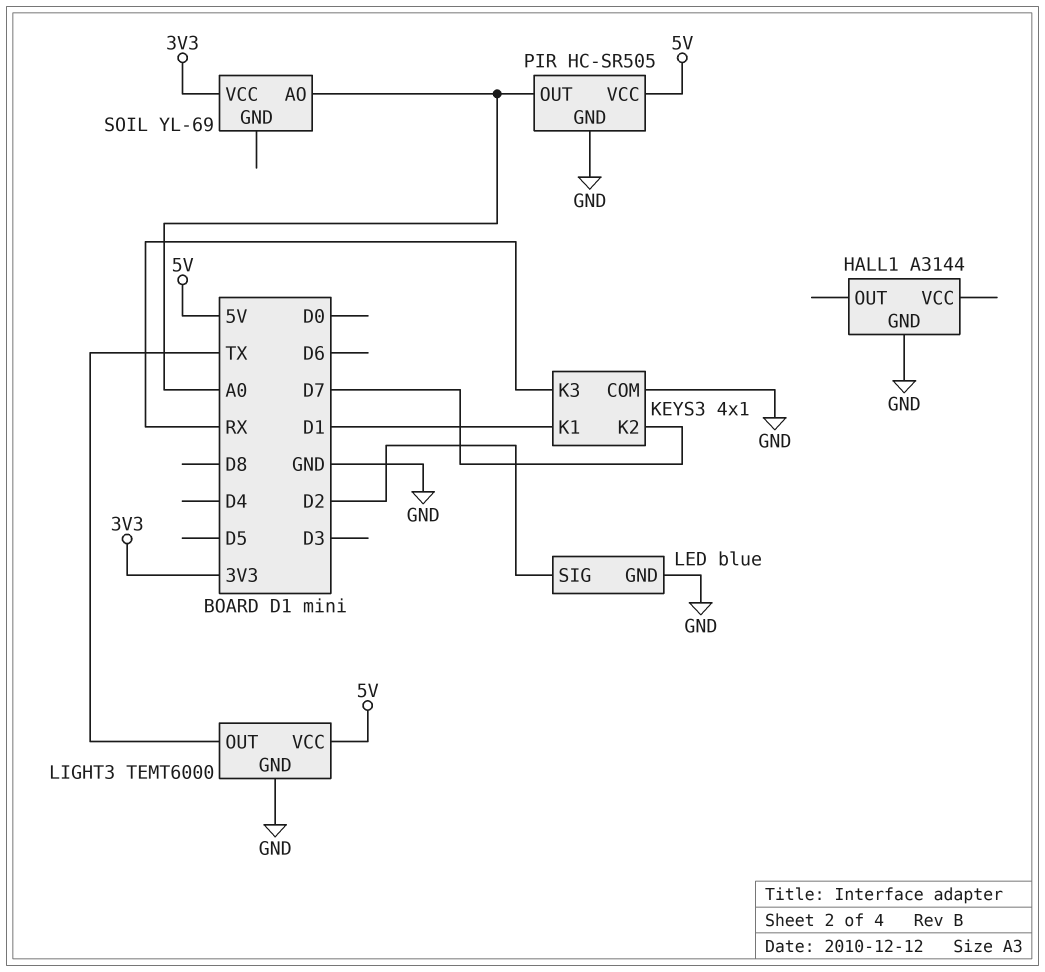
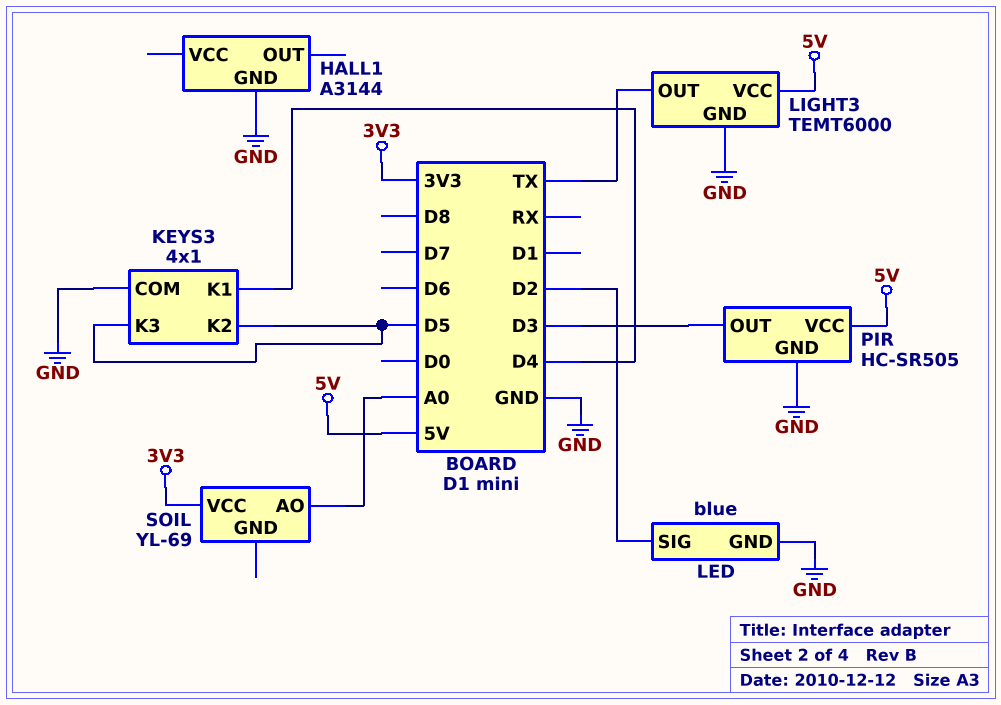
KEYS3 pin K1: D1 -> D4
KEYS3 pin K2: D7 -> D5
KEYS3 pin K3: RX -> D5
PIR pin OUT: A0 -> D3

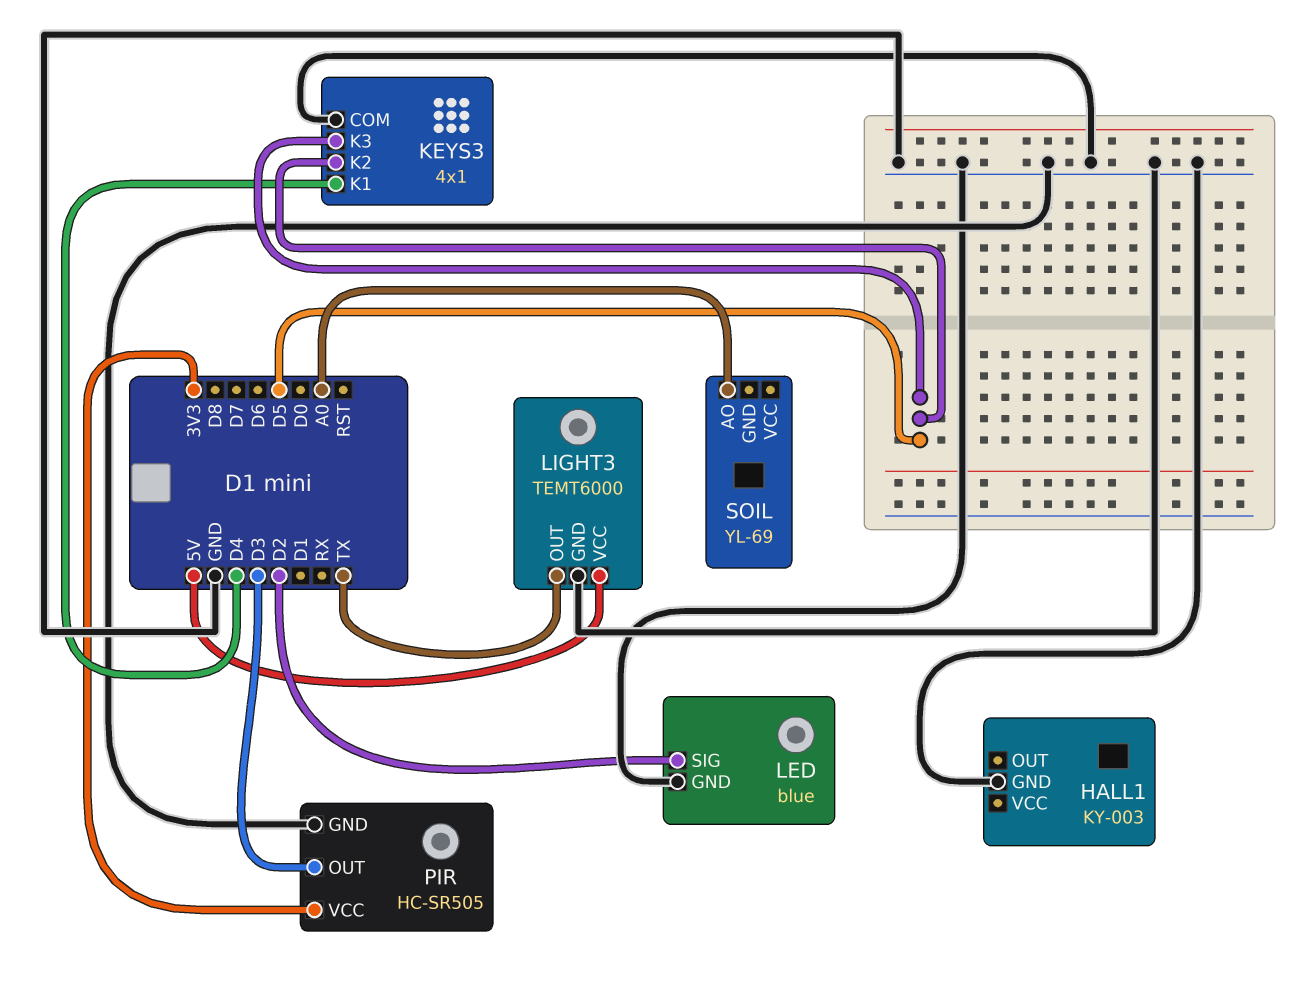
HALL1: A3144 -> KY-003
PIR pin VCC: 5V -> 3V3
SOIL pin VCC: 3V3 -> none

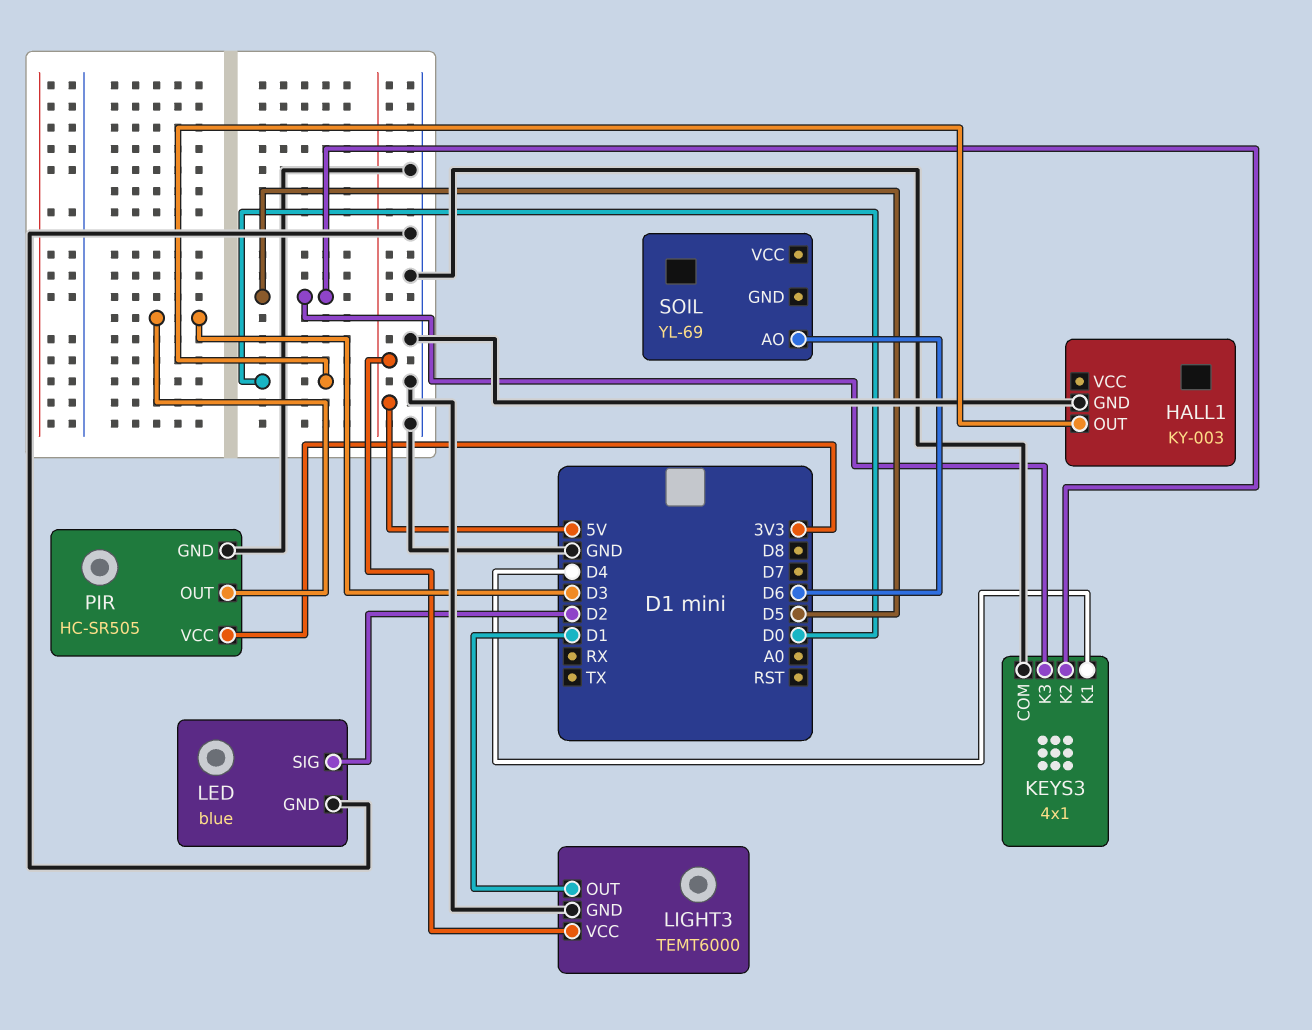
HALL1 pin OUT: none -> D0
LIGHT3 pin OUT: TX -> D1
SOIL pin AO: A0 -> D6

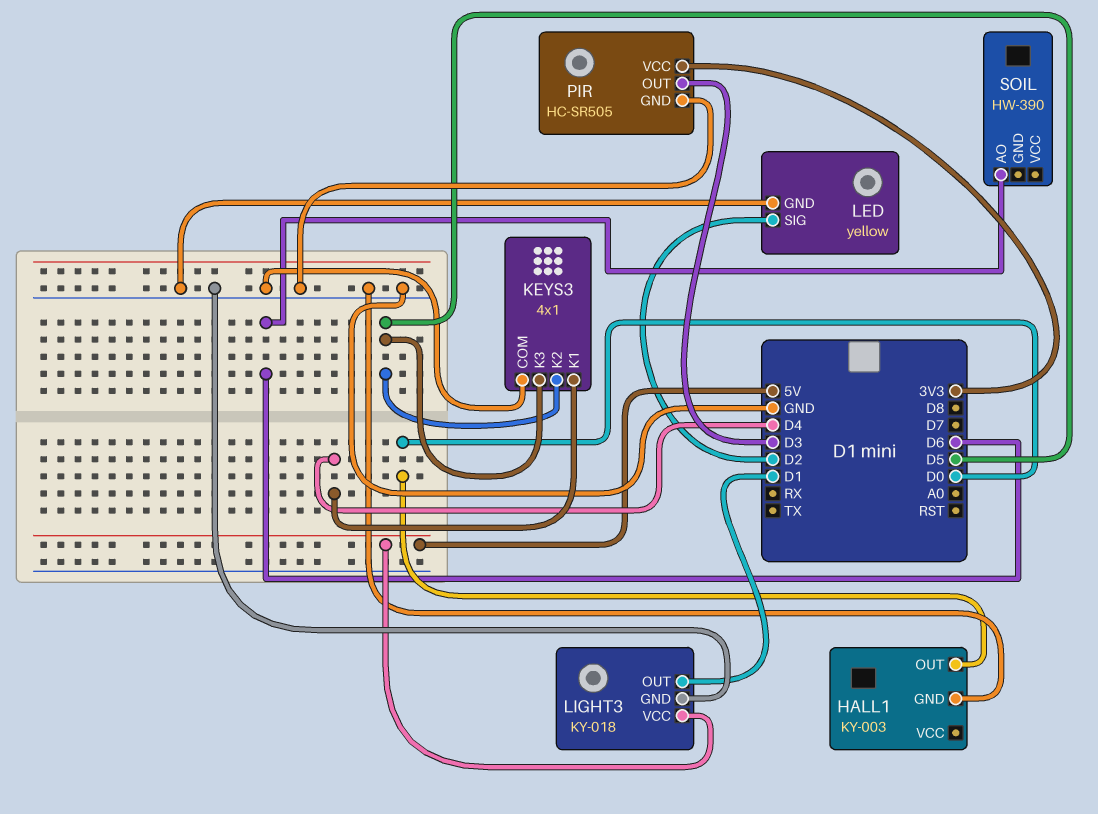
LED: blue -> yellow
LIGHT3: TEMT6000 -> KY-018
SOIL: YL-69 -> HW-390

